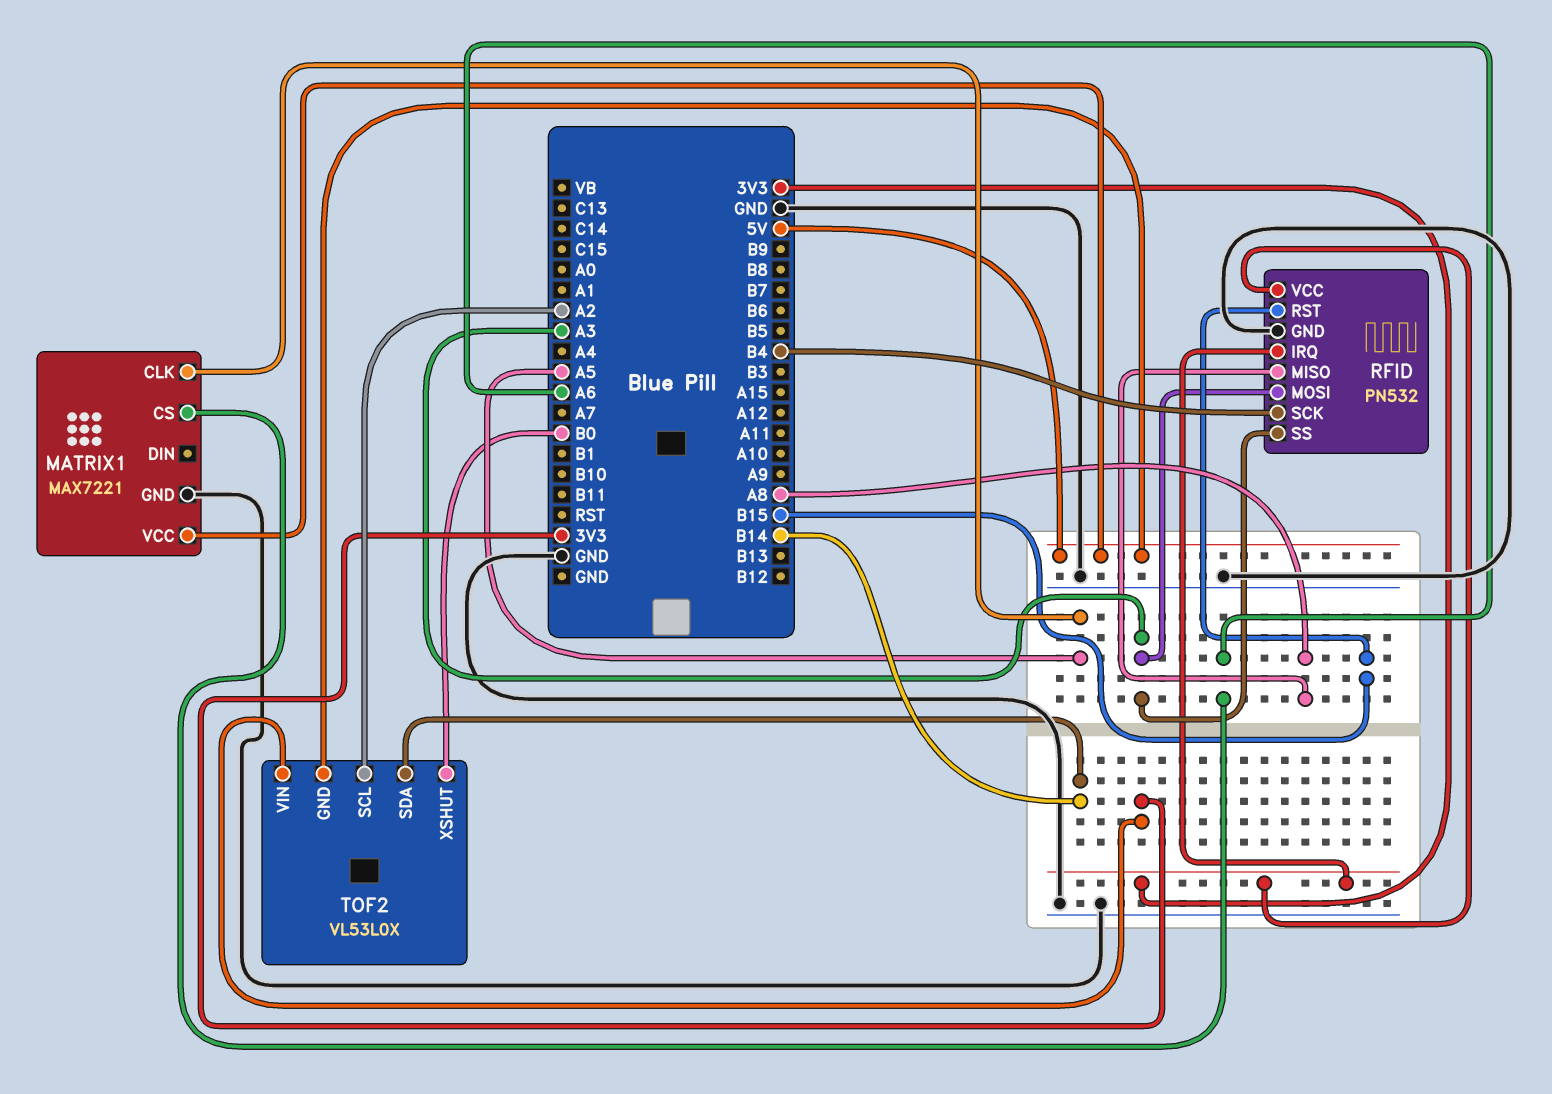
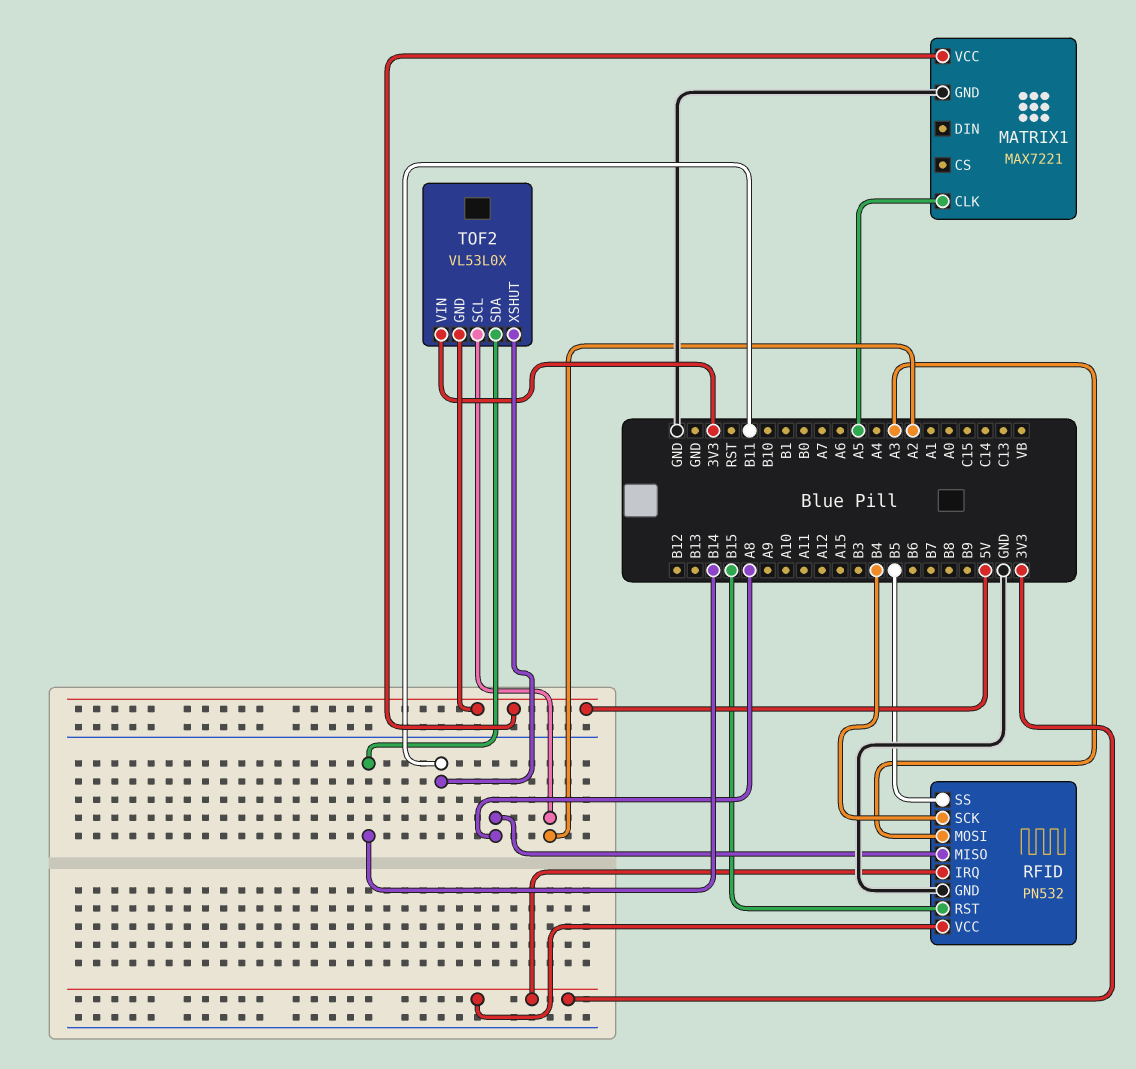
MATRIX1 pin CS: A6 -> none
RFID pin SS: A3 -> B5
TOF2 pin XSHUT: B0 -> B11

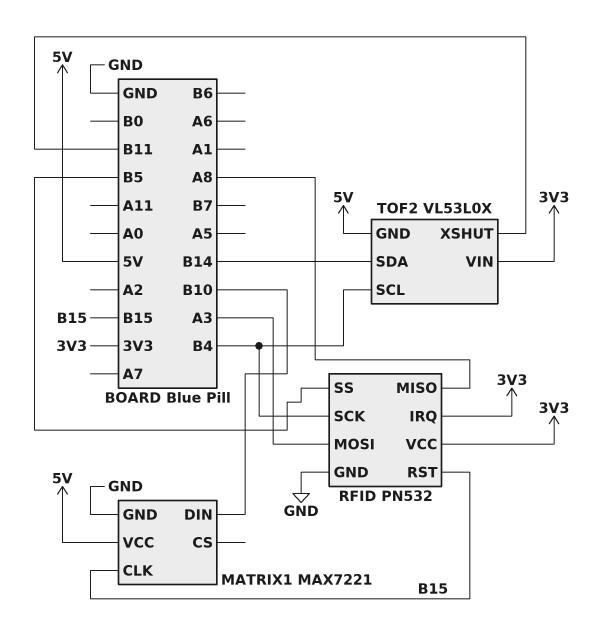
MATRIX1 pin CLK: A5 -> B15
MATRIX1 pin DIN: none -> B10
TOF2 pin SCL: A2 -> B4

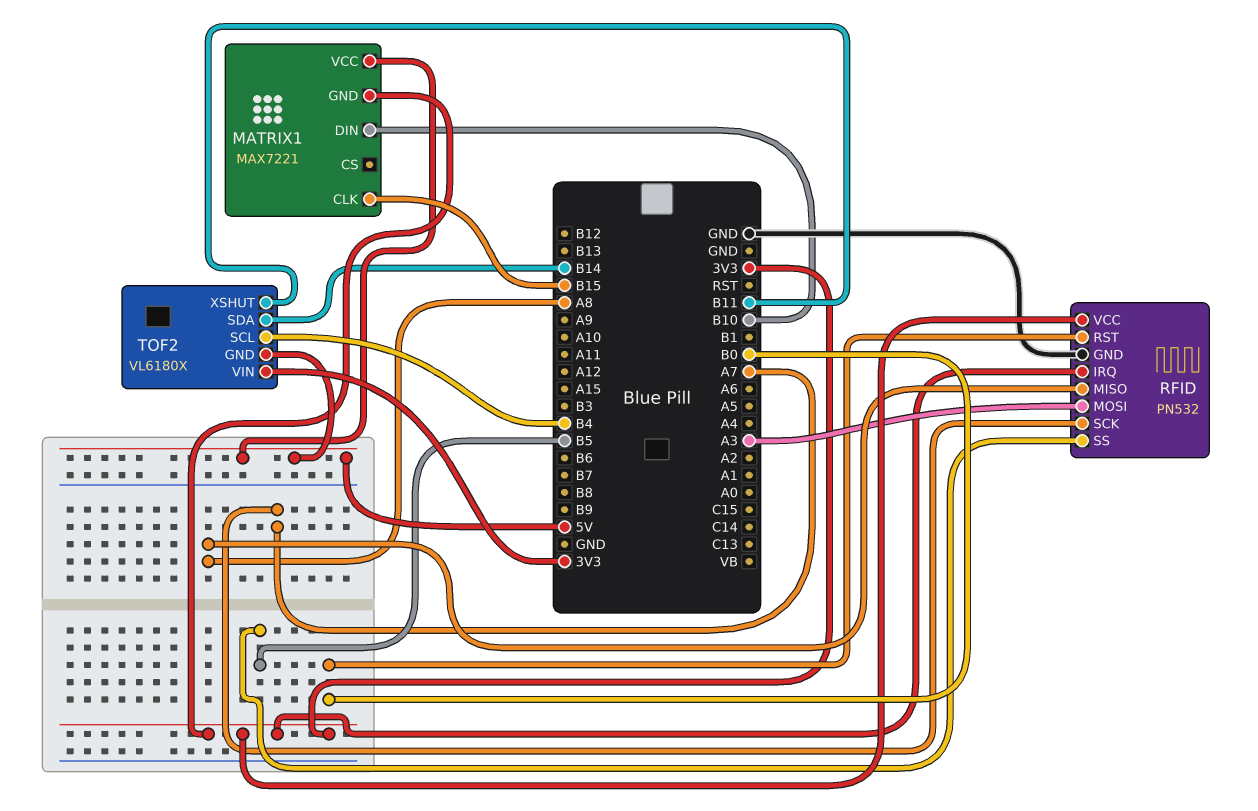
MATRIX1 pin GND: GND -> 3V3
RFID pin RST: B15 -> B0
RFID pin SCK: B4 -> A7
TOF2: VL53L0X -> VL6180X

